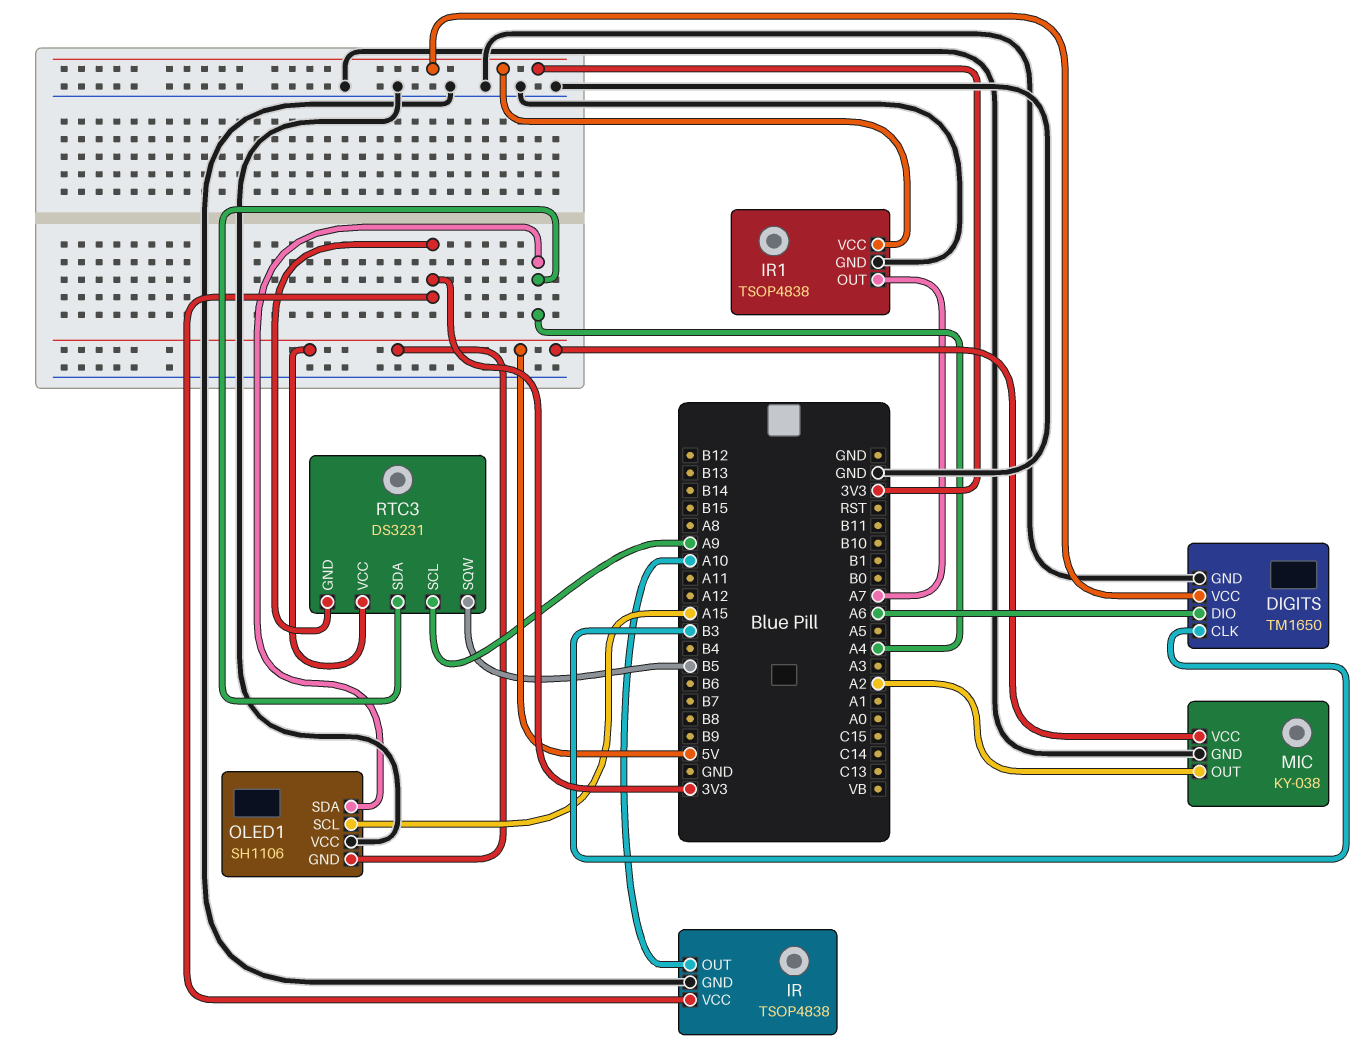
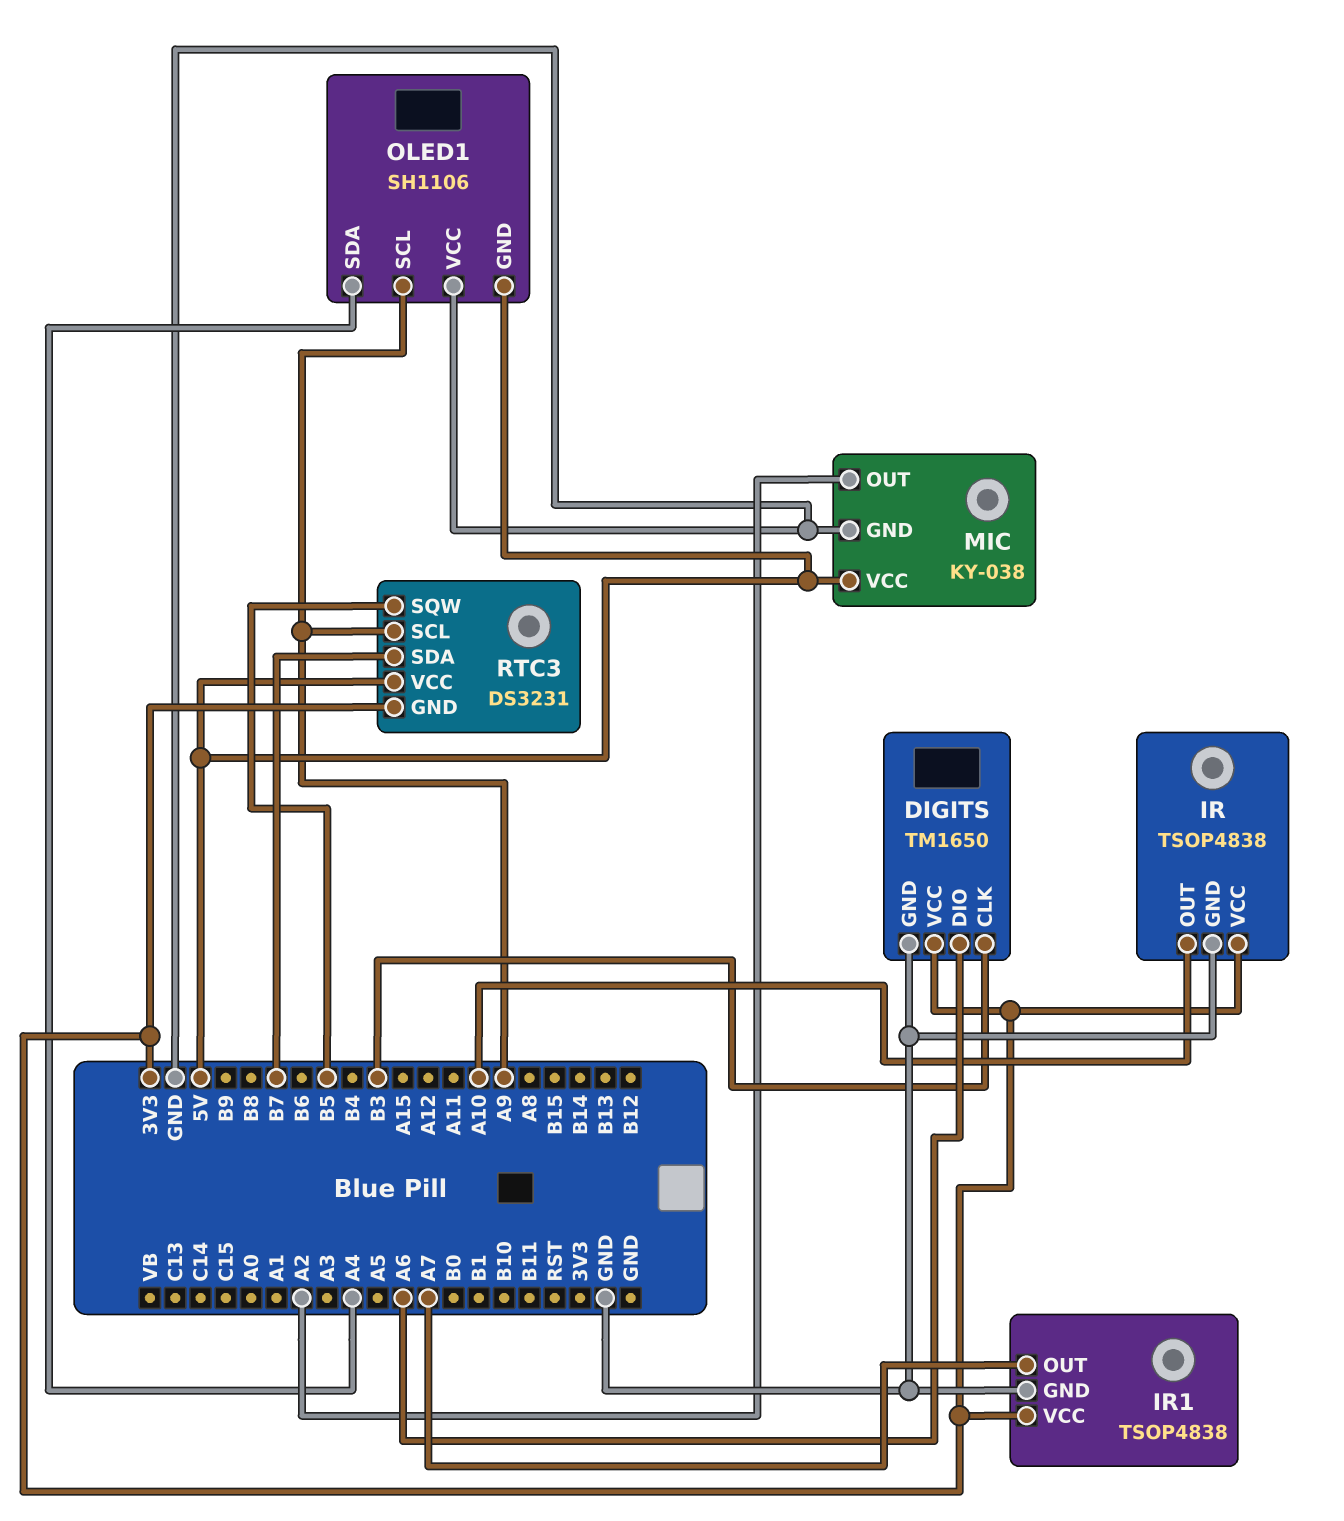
OLED1 pin SCL: A15 -> A9
RTC3 pin SDA: A4 -> B7

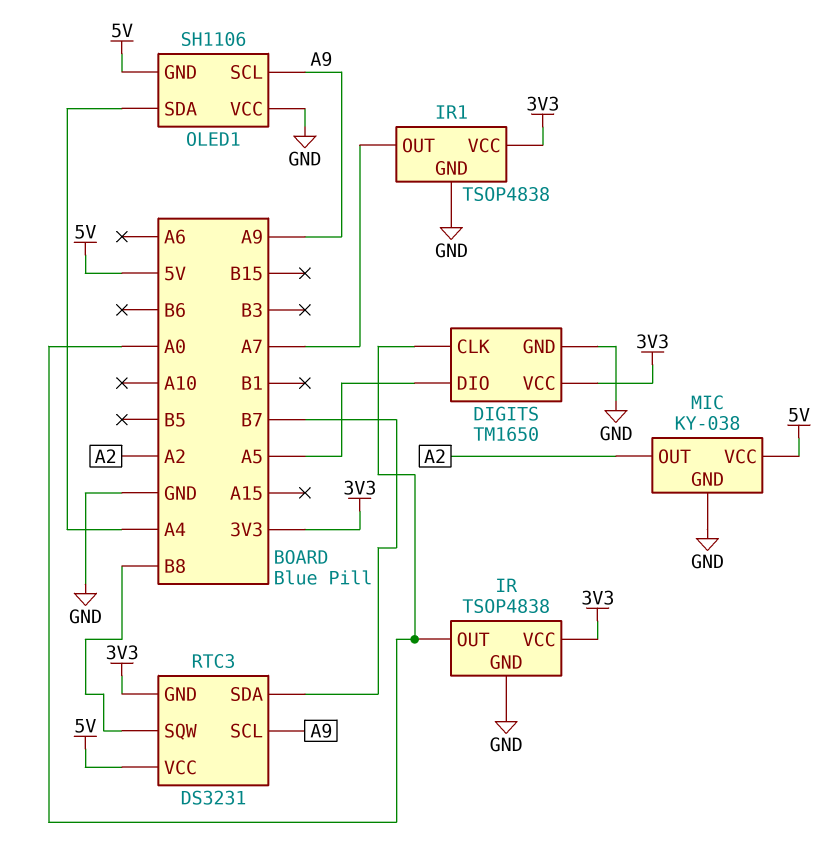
DIGITS pin CLK: B3 -> A0
DIGITS pin DIO: A6 -> A5
IR pin OUT: A10 -> A0
RTC3 pin SQW: B5 -> B8

